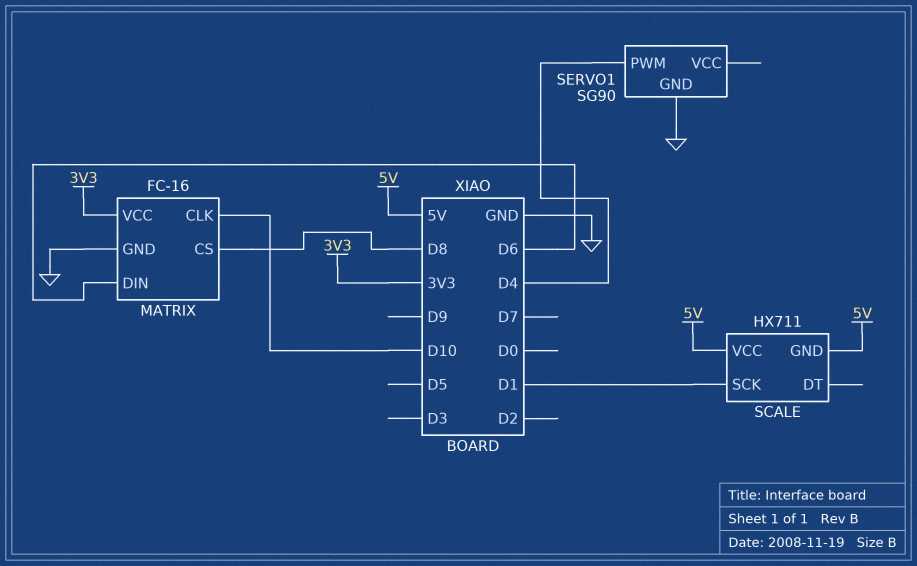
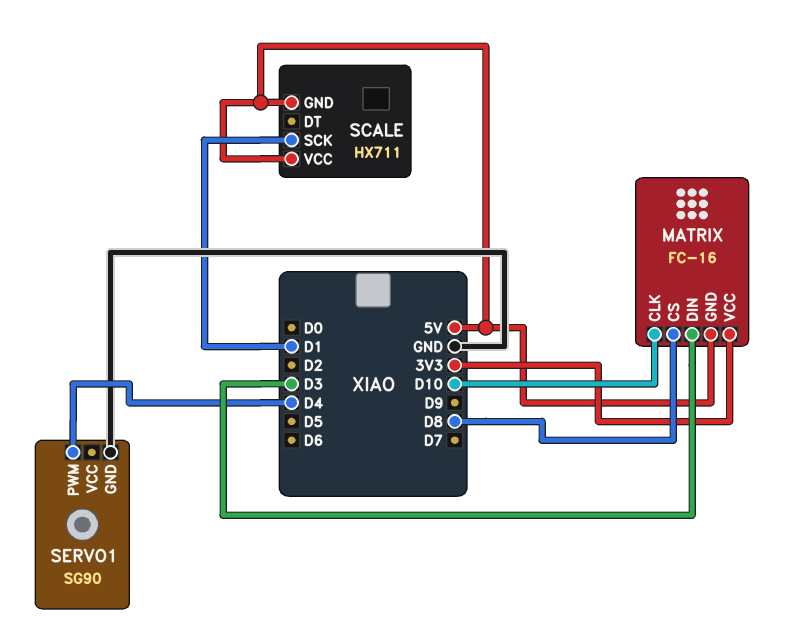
MATRIX pin DIN: D6 -> D3
MATRIX pin GND: GND -> 5V

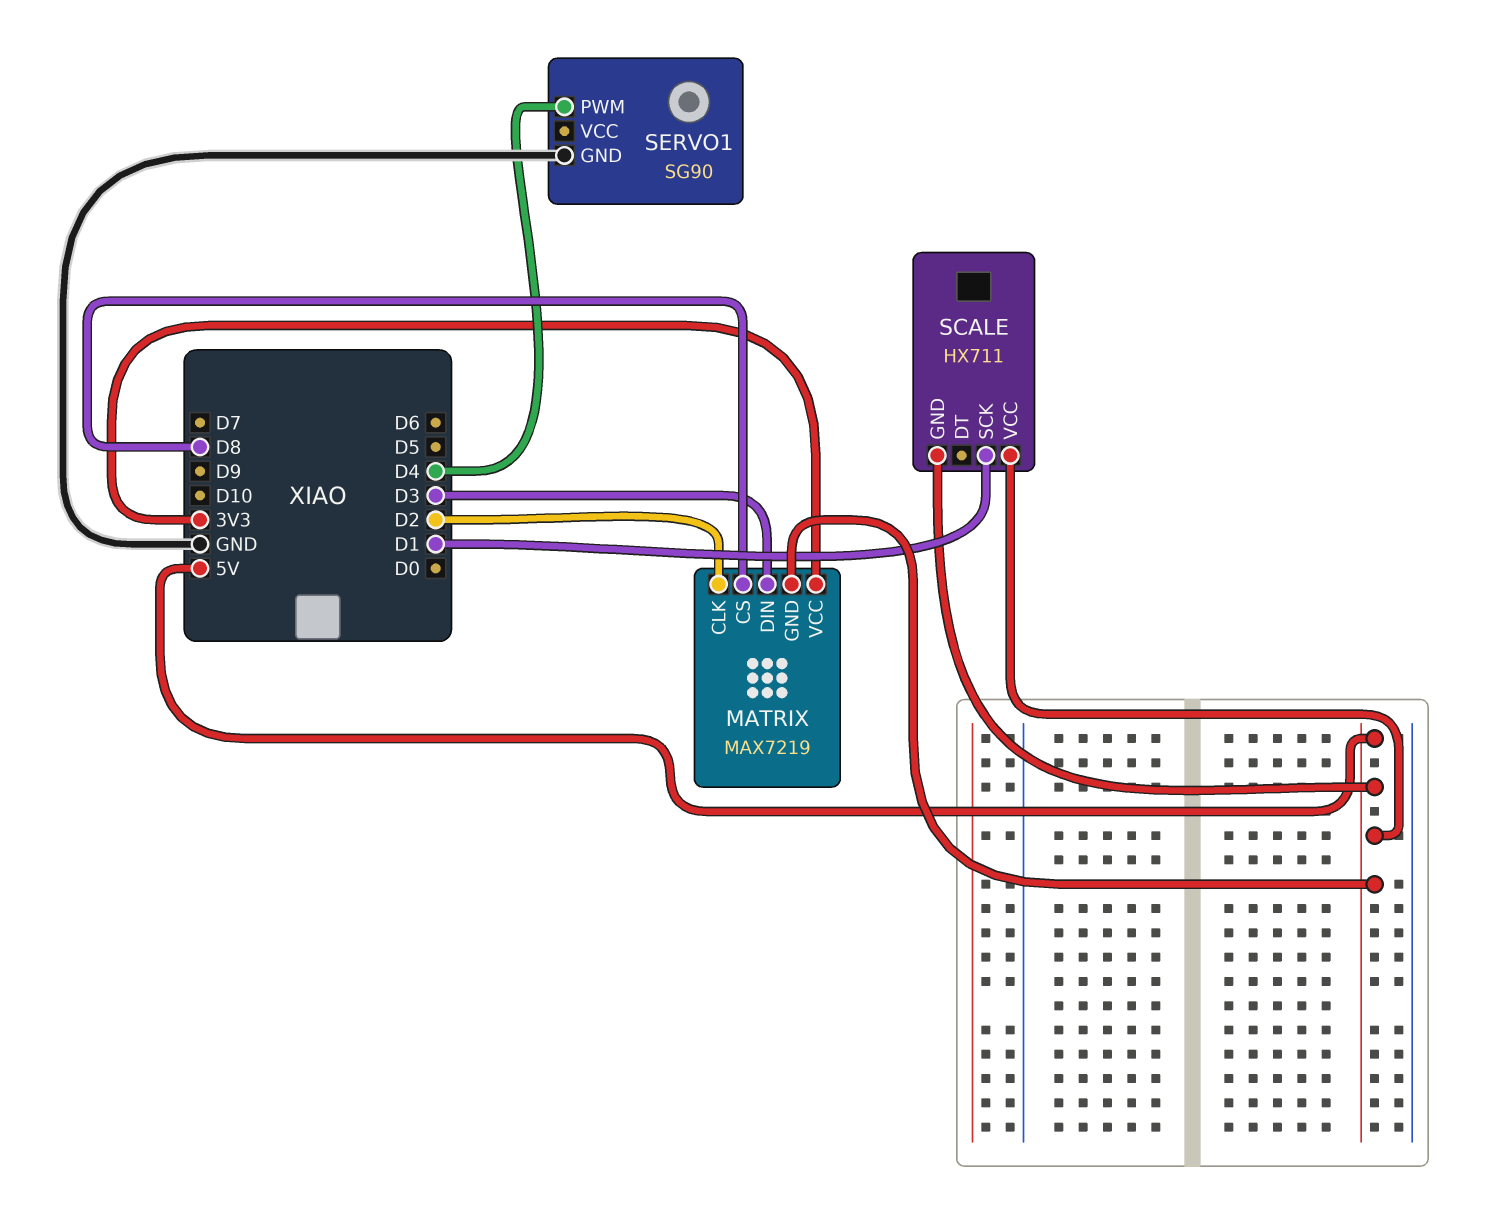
MATRIX: FC-16 -> MAX7219
MATRIX pin CLK: D10 -> D2

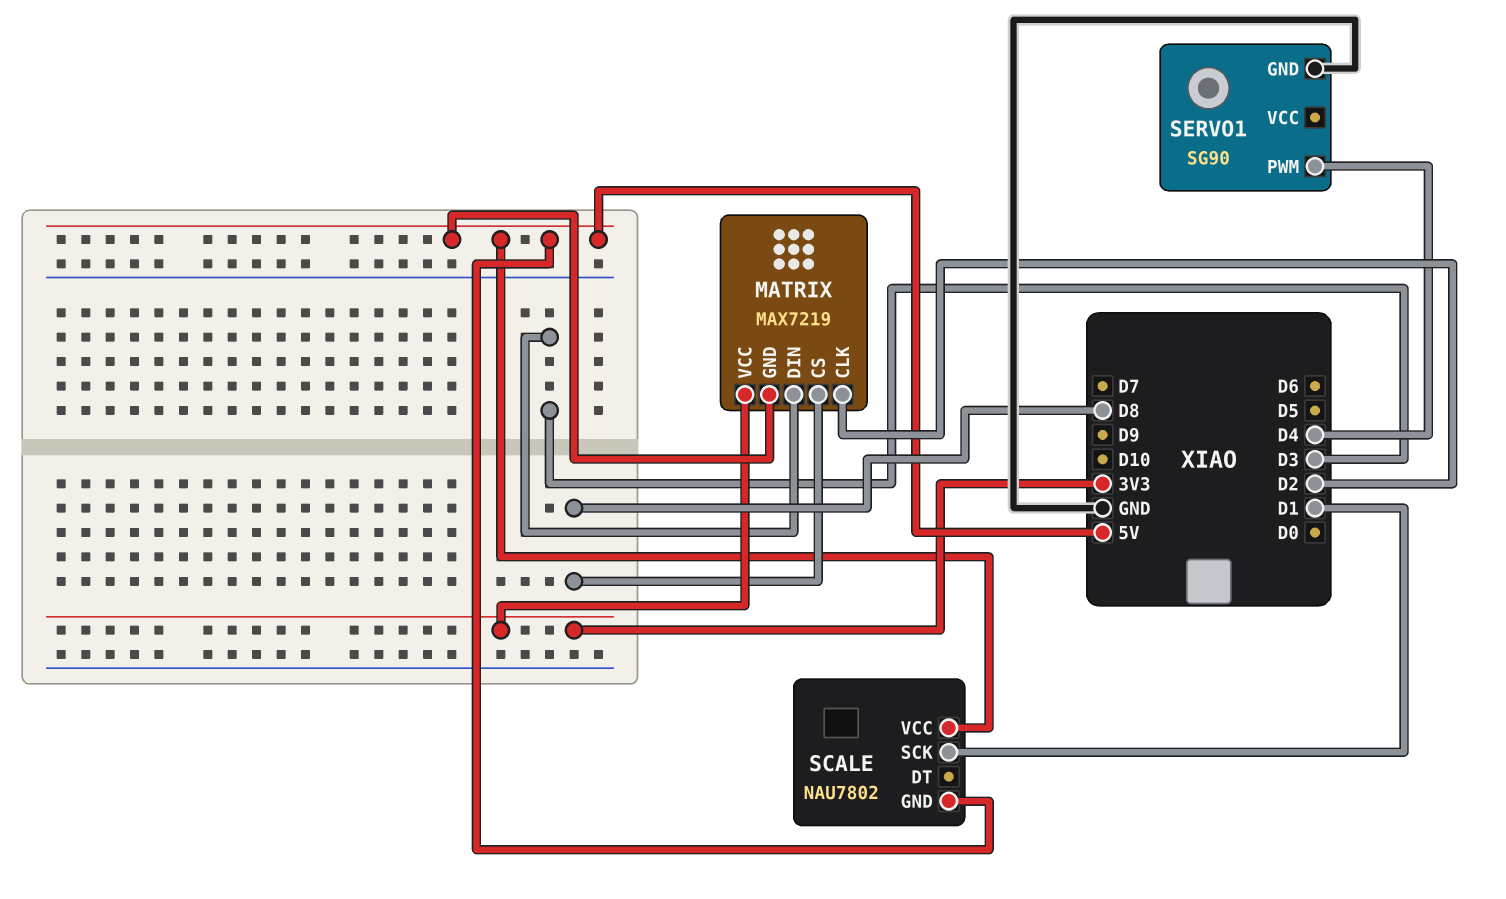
SCALE: HX711 -> NAU7802

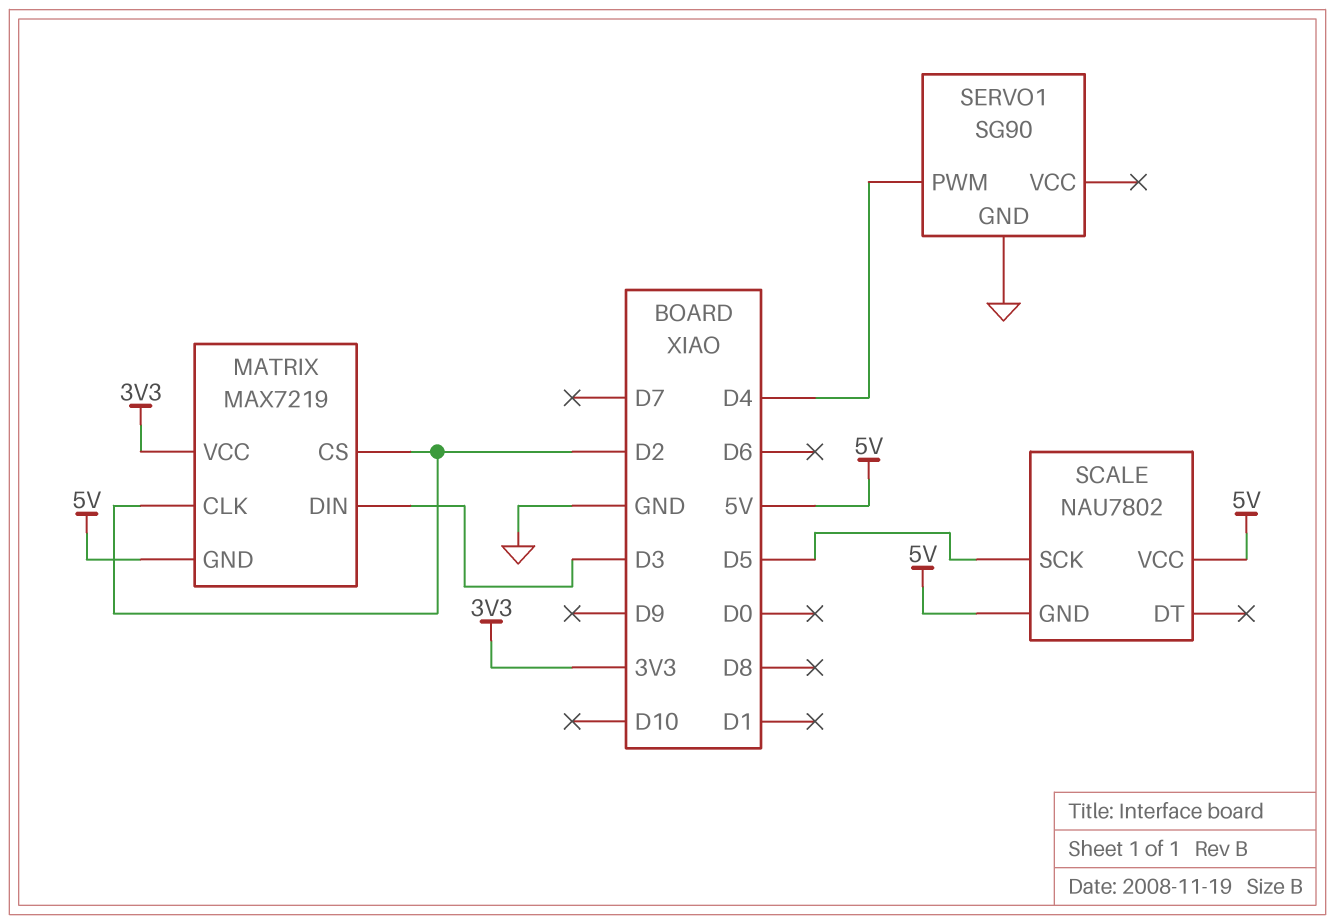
MATRIX pin CS: D8 -> D2
SCALE pin SCK: D1 -> D5

